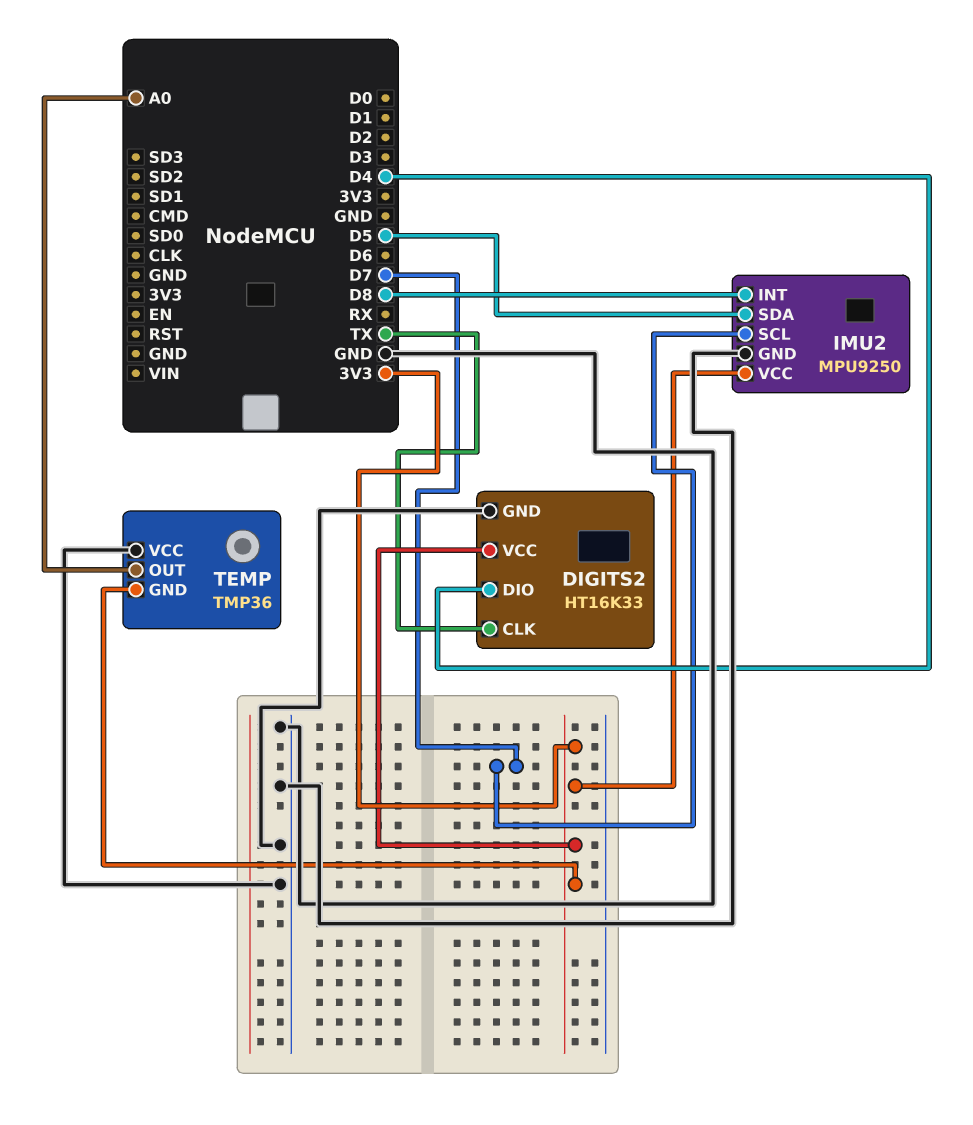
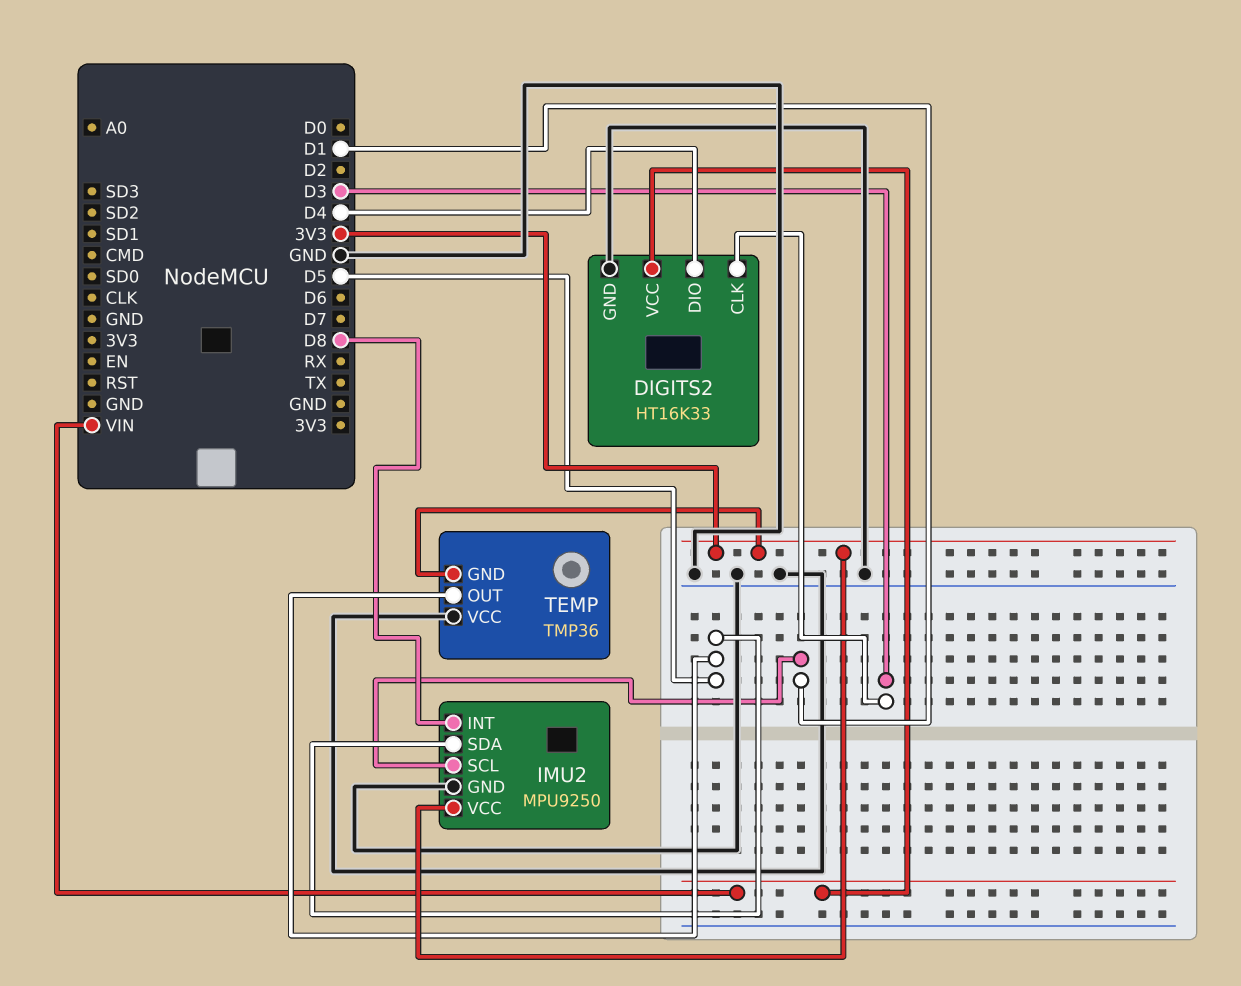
DIGITS2 pin CLK: TX -> D3
DIGITS2 pin VCC: 3V3 -> VIN
IMU2 pin SCL: D7 -> D1
TEMP pin OUT: A0 -> D5

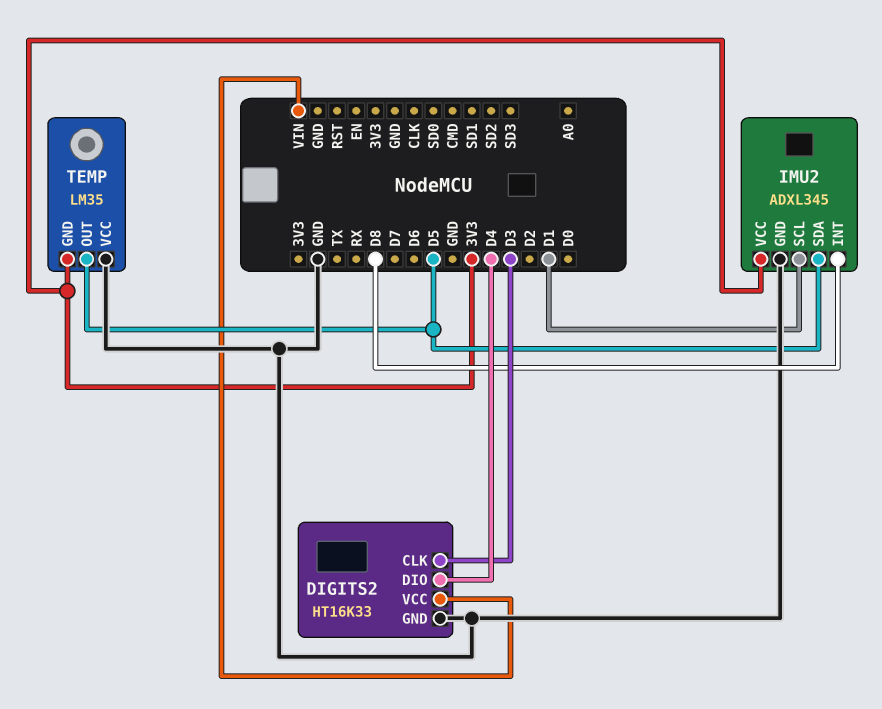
IMU2: MPU9250 -> ADXL345
TEMP: TMP36 -> LM35

